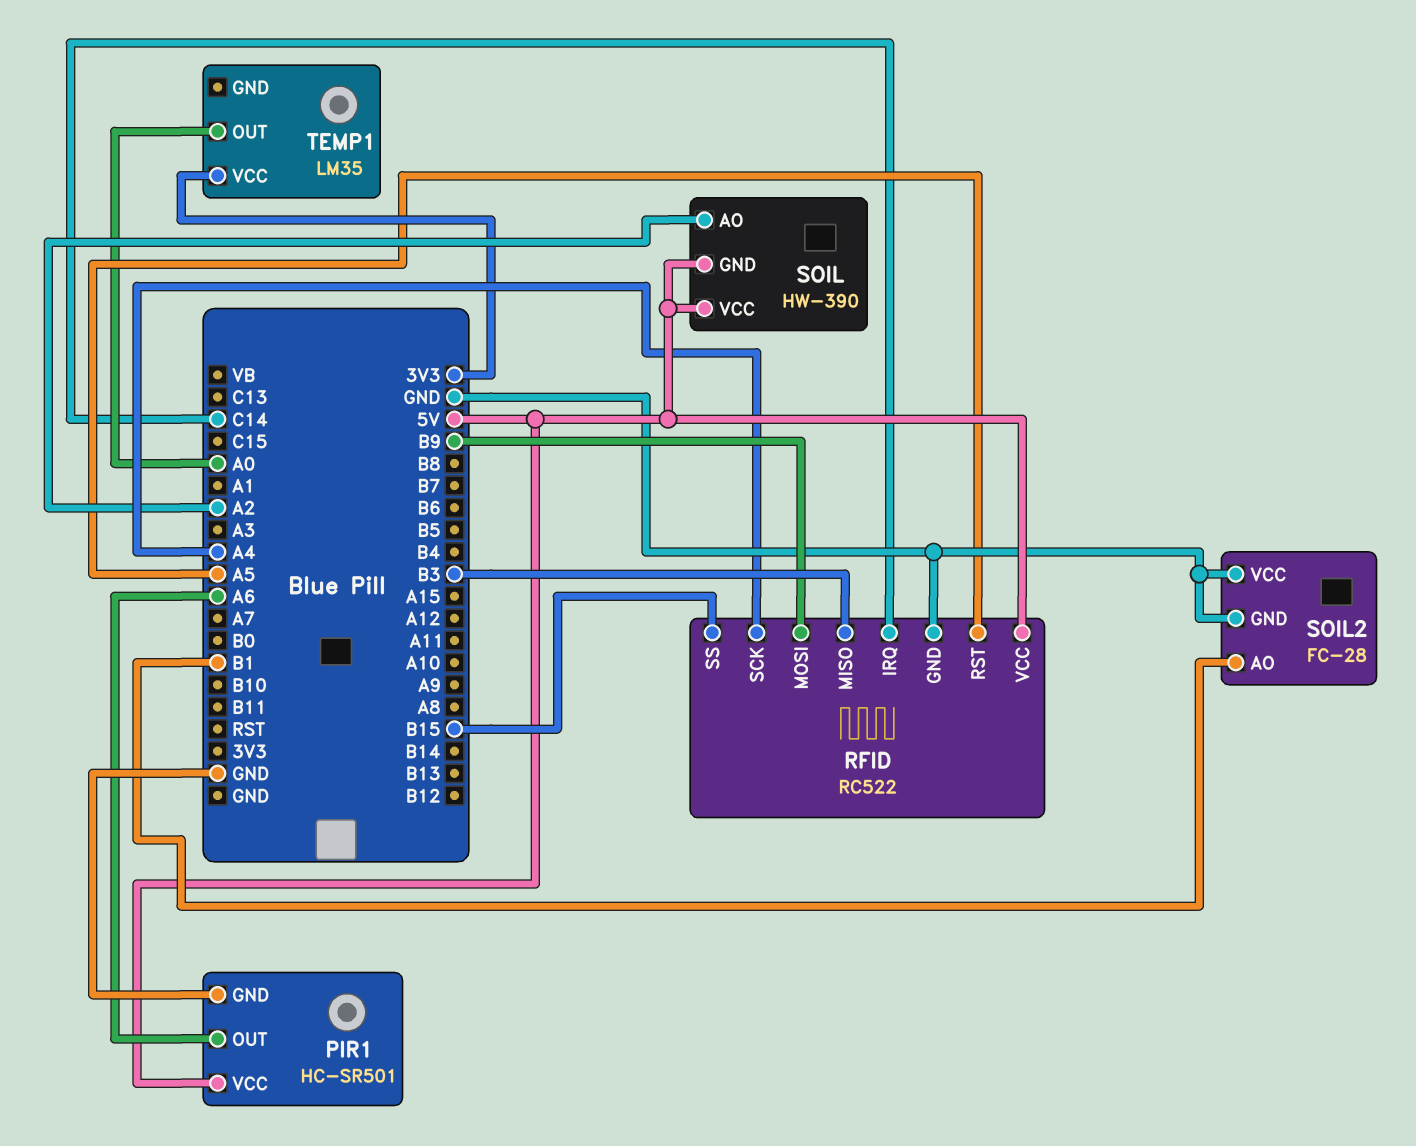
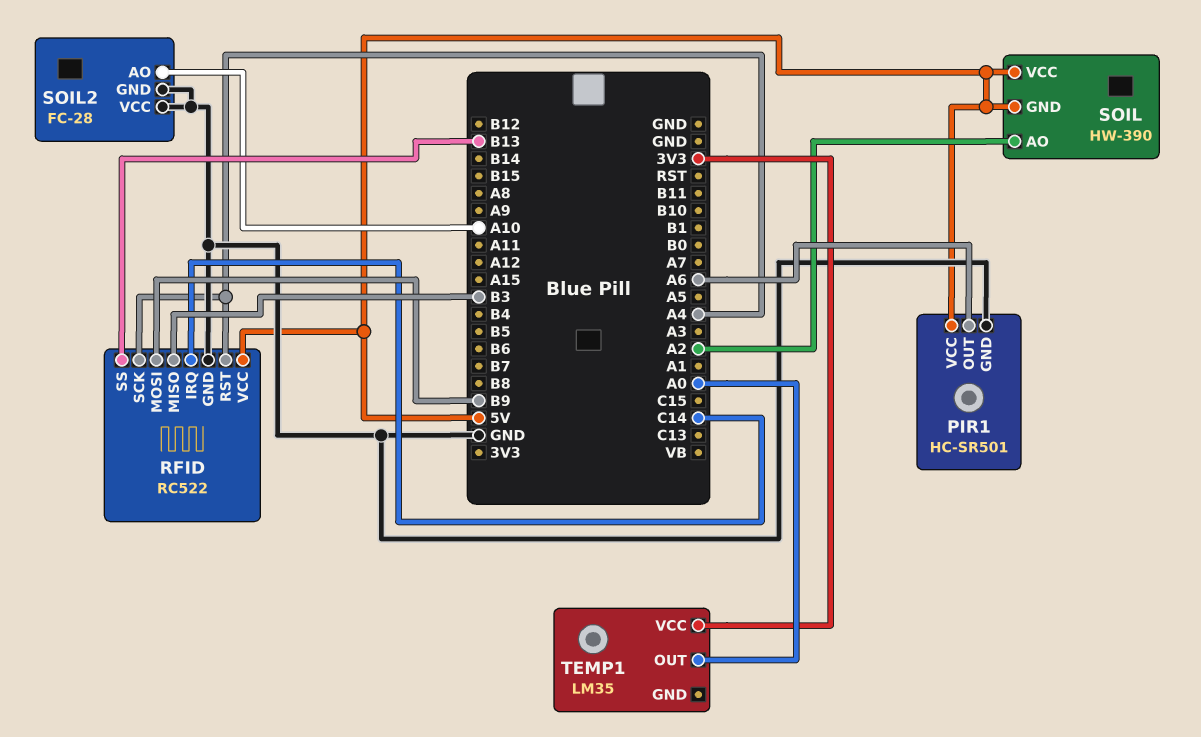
RFID pin RST: A5 -> A4
RFID pin SS: B15 -> B13
SOIL2 pin AO: B1 -> A10

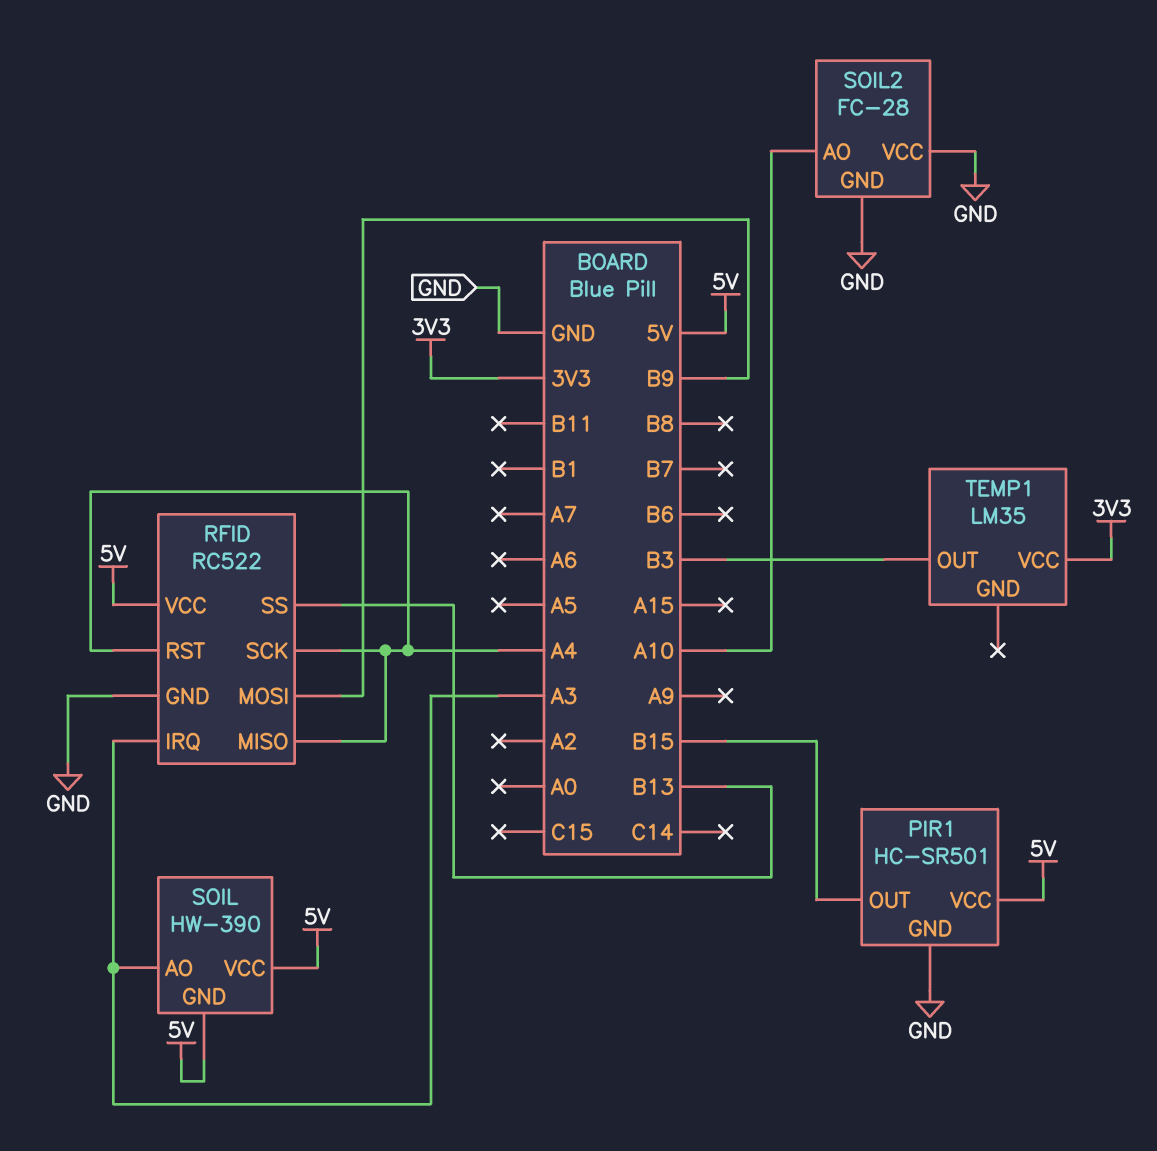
PIR1 pin OUT: A6 -> B15
RFID pin IRQ: C14 -> A3
RFID pin MISO: B3 -> A4
SOIL pin AO: A2 -> A3
TEMP1 pin OUT: A0 -> B3

